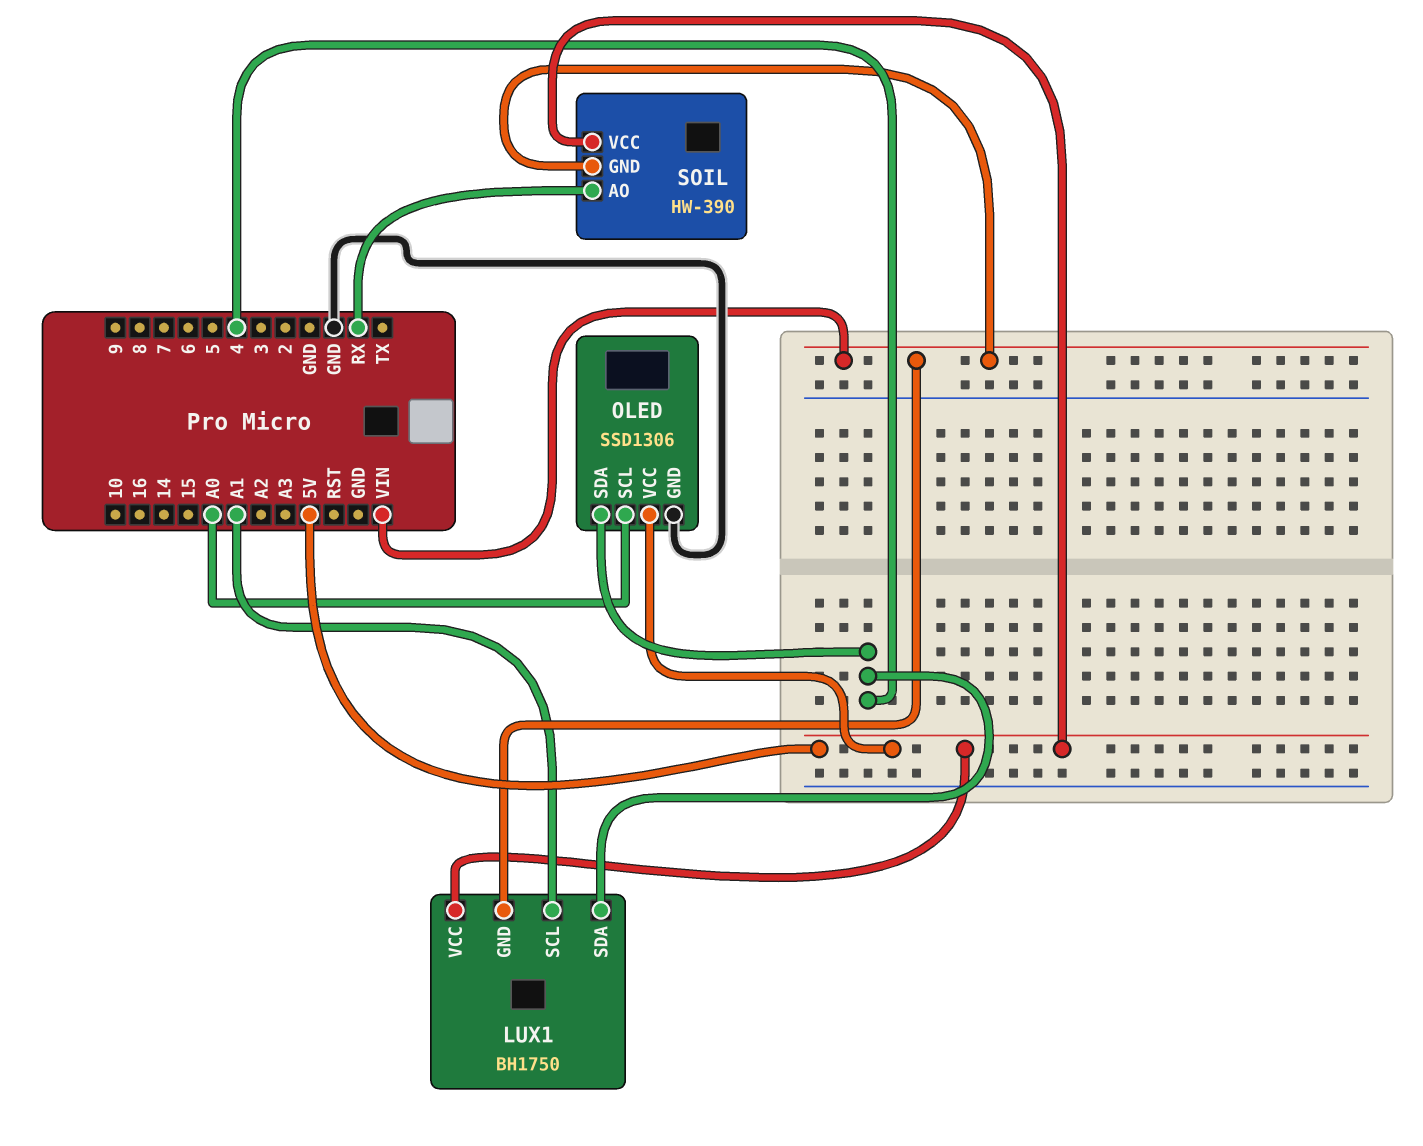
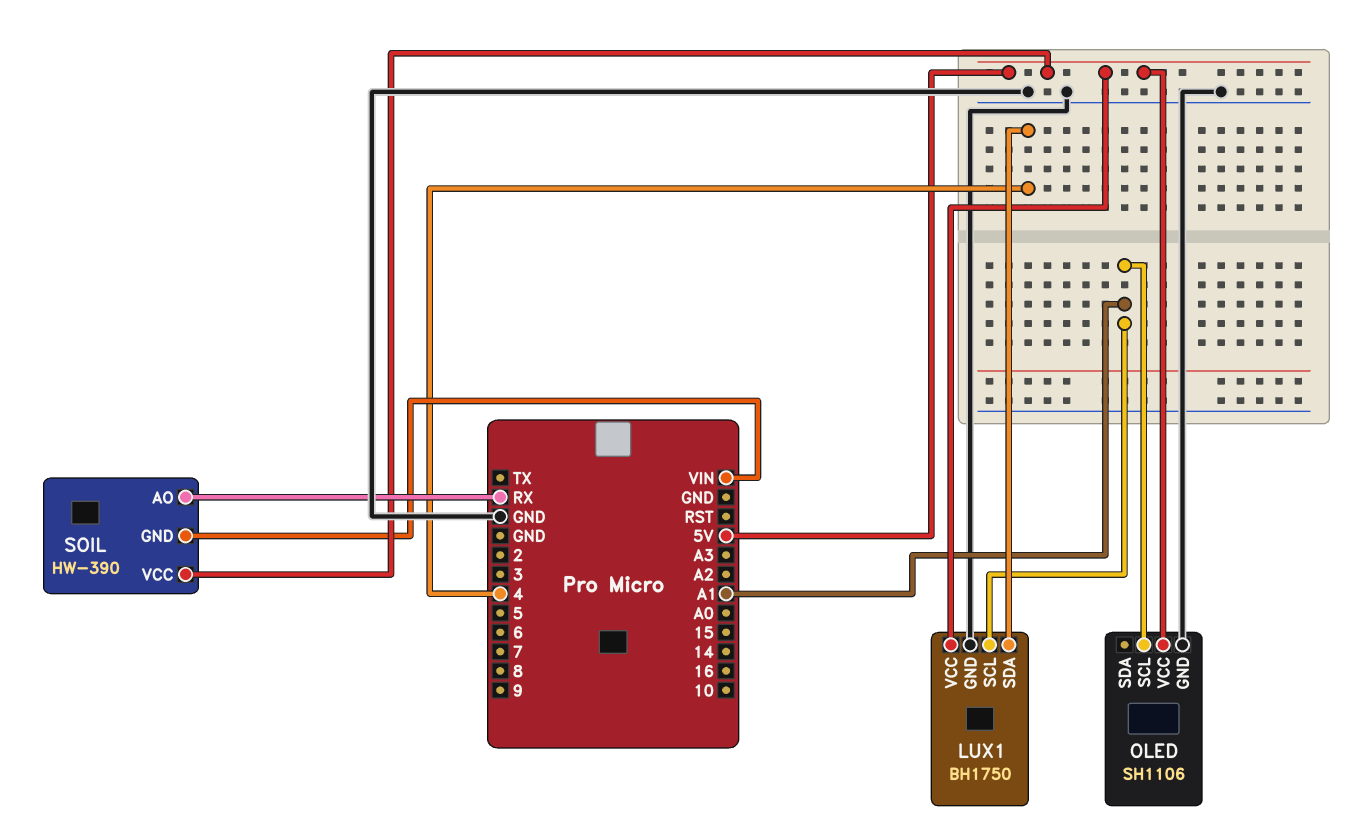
LUX1 pin GND: VIN -> GND
OLED: SSD1306 -> SH1106
OLED pin SCL: A0 -> A1
OLED pin SDA: 4 -> none

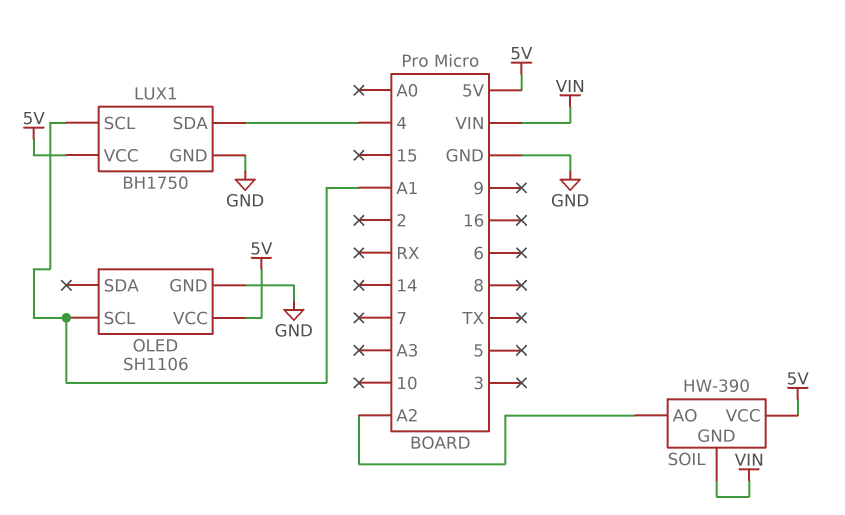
SOIL pin AO: RX -> A2

